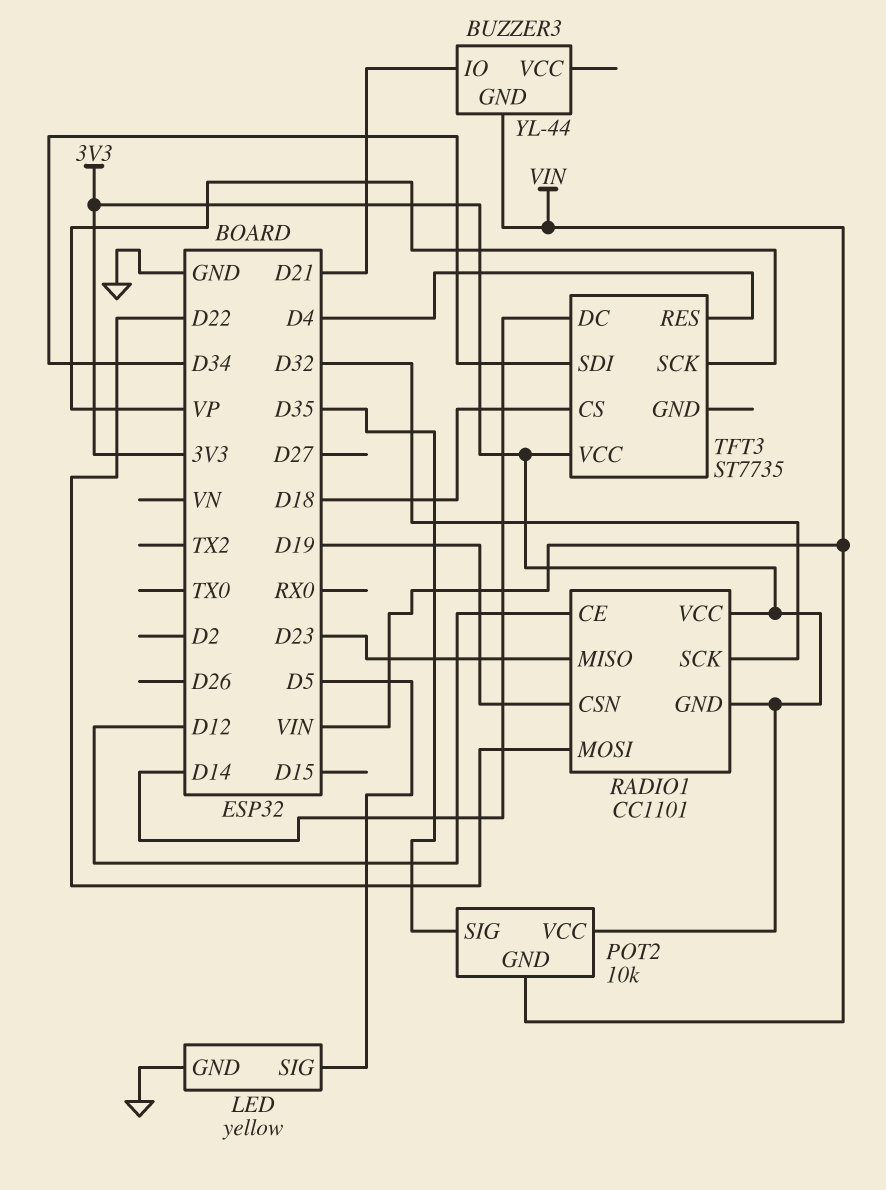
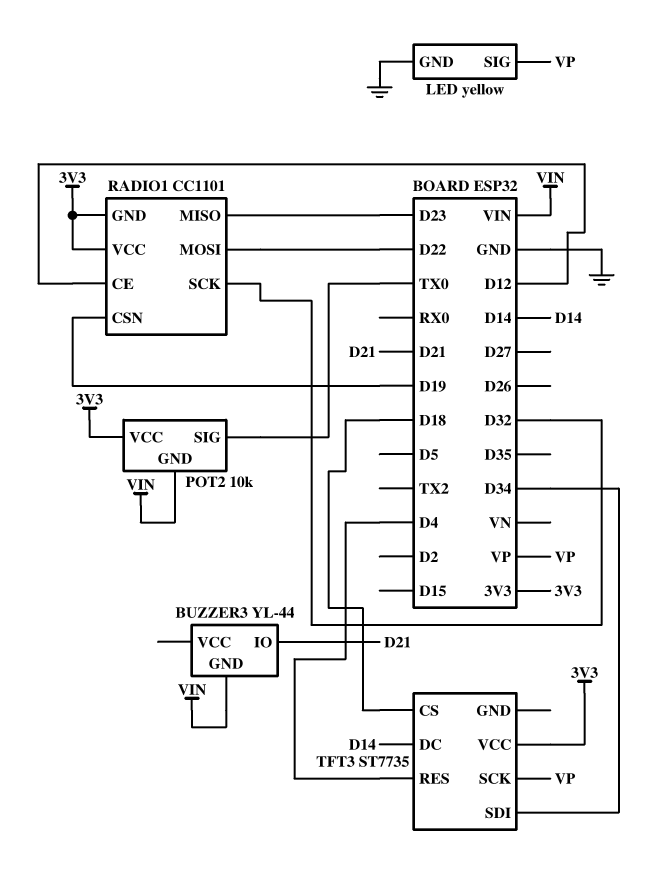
LED pin SIG: D5 -> VP
POT2 pin SIG: D35 -> TX0

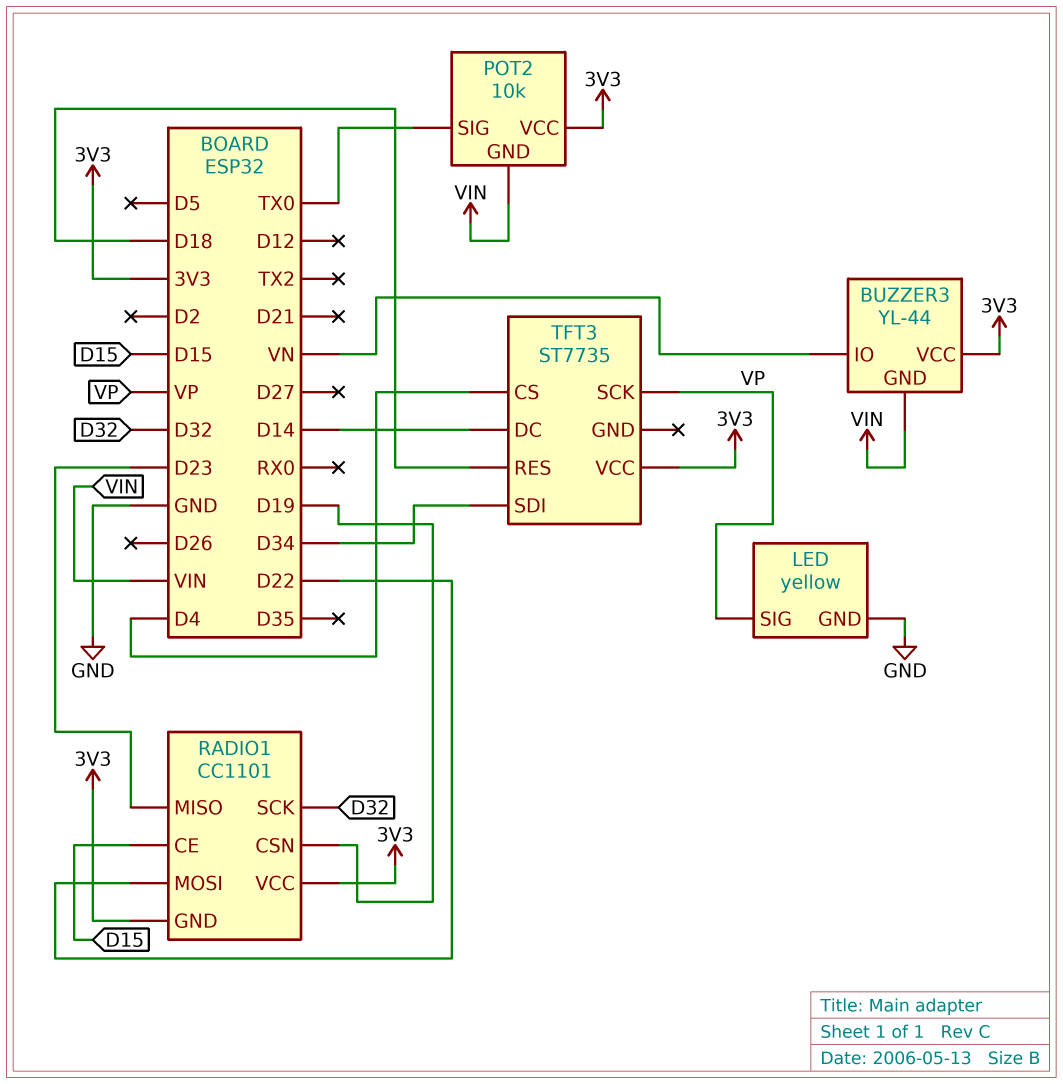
BUZZER3 pin IO: D21 -> VN
BUZZER3 pin VCC: none -> 3V3
RADIO1 pin CE: D12 -> D15
TFT3 pin CS: D18 -> D4
TFT3 pin RES: D4 -> D18

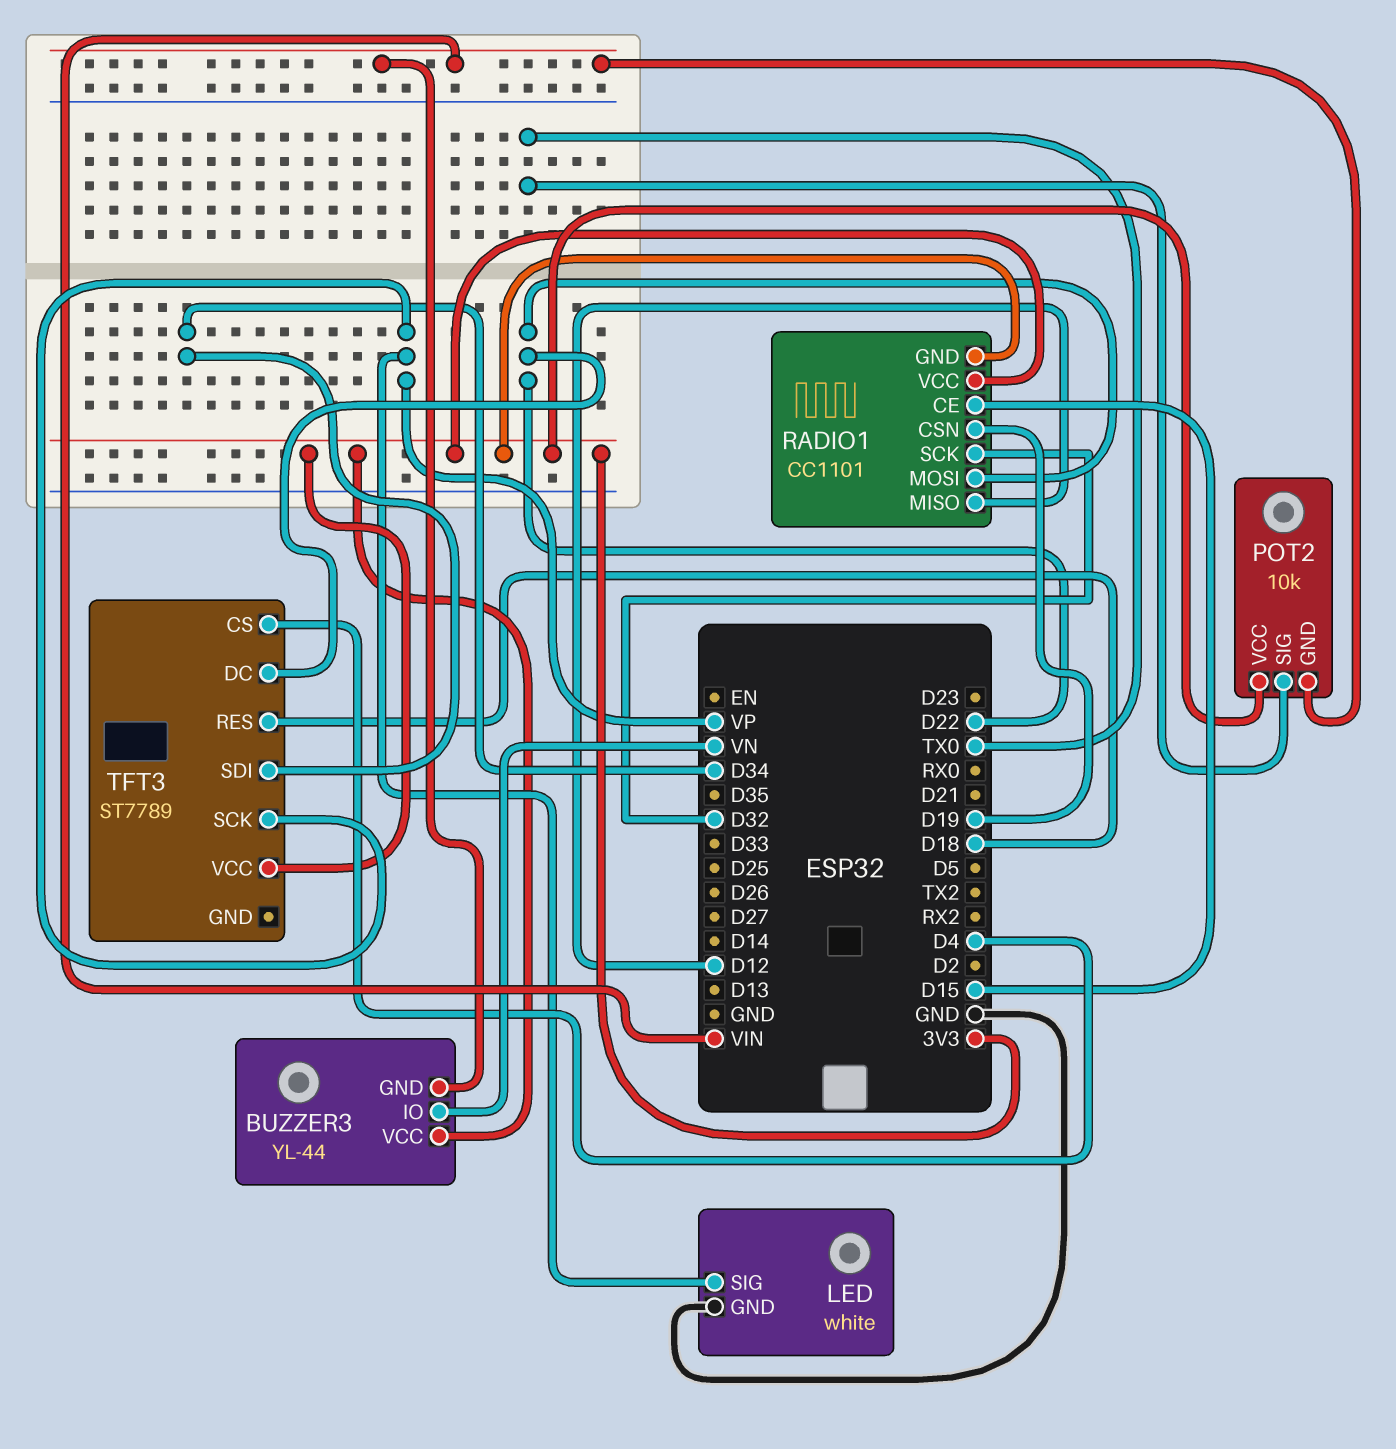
LED: yellow -> white
RADIO1 pin MISO: D23 -> D12
TFT3: ST7735 -> ST7789
TFT3 pin DC: D14 -> D22

